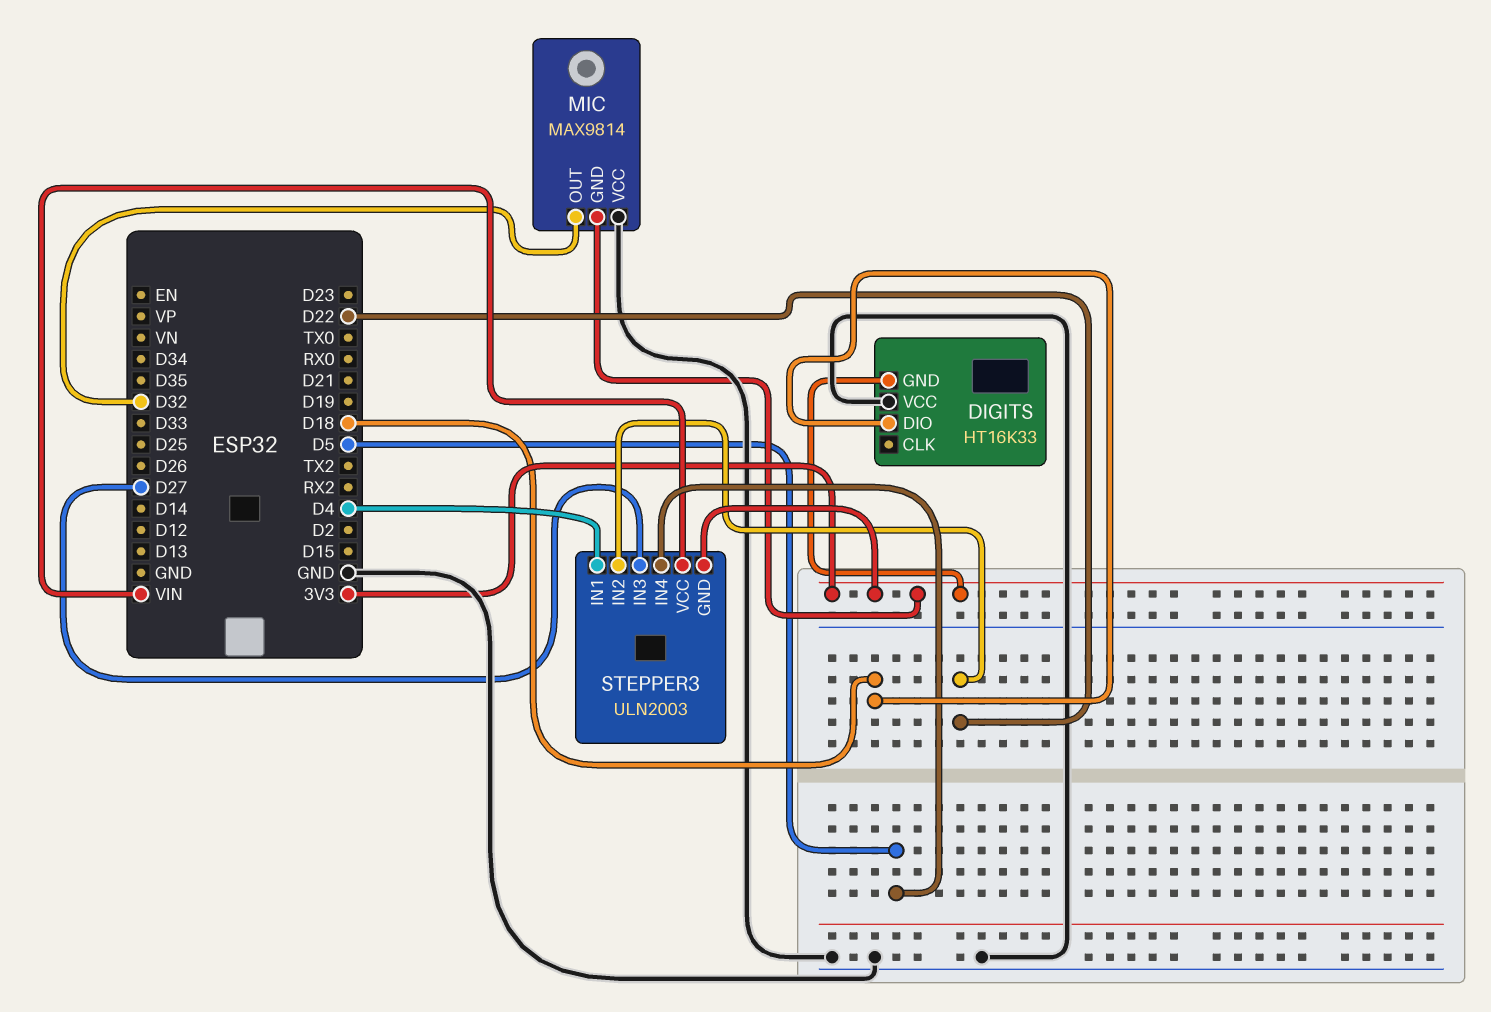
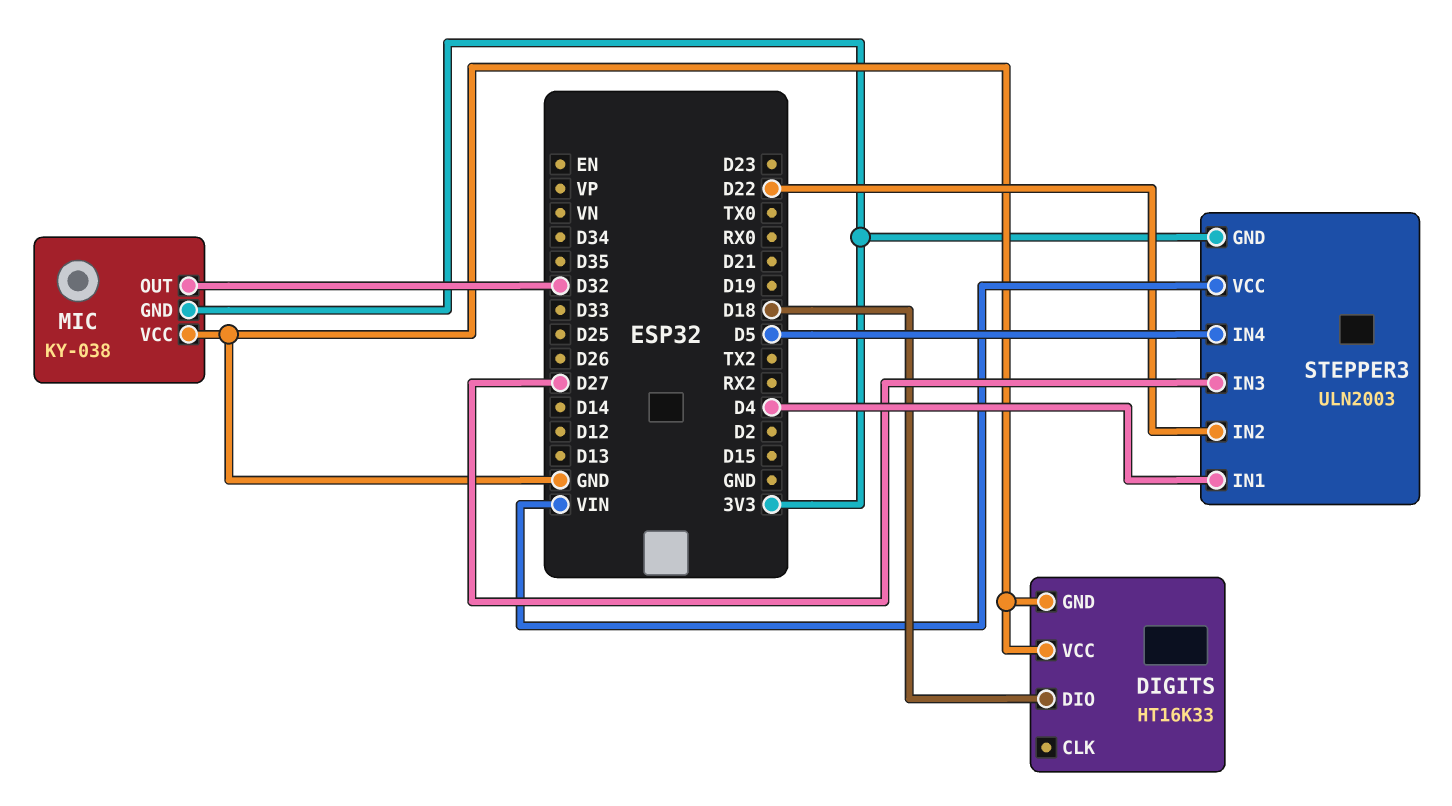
DIGITS pin GND: 3V3 -> GND
MIC: MAX9814 -> KY-038

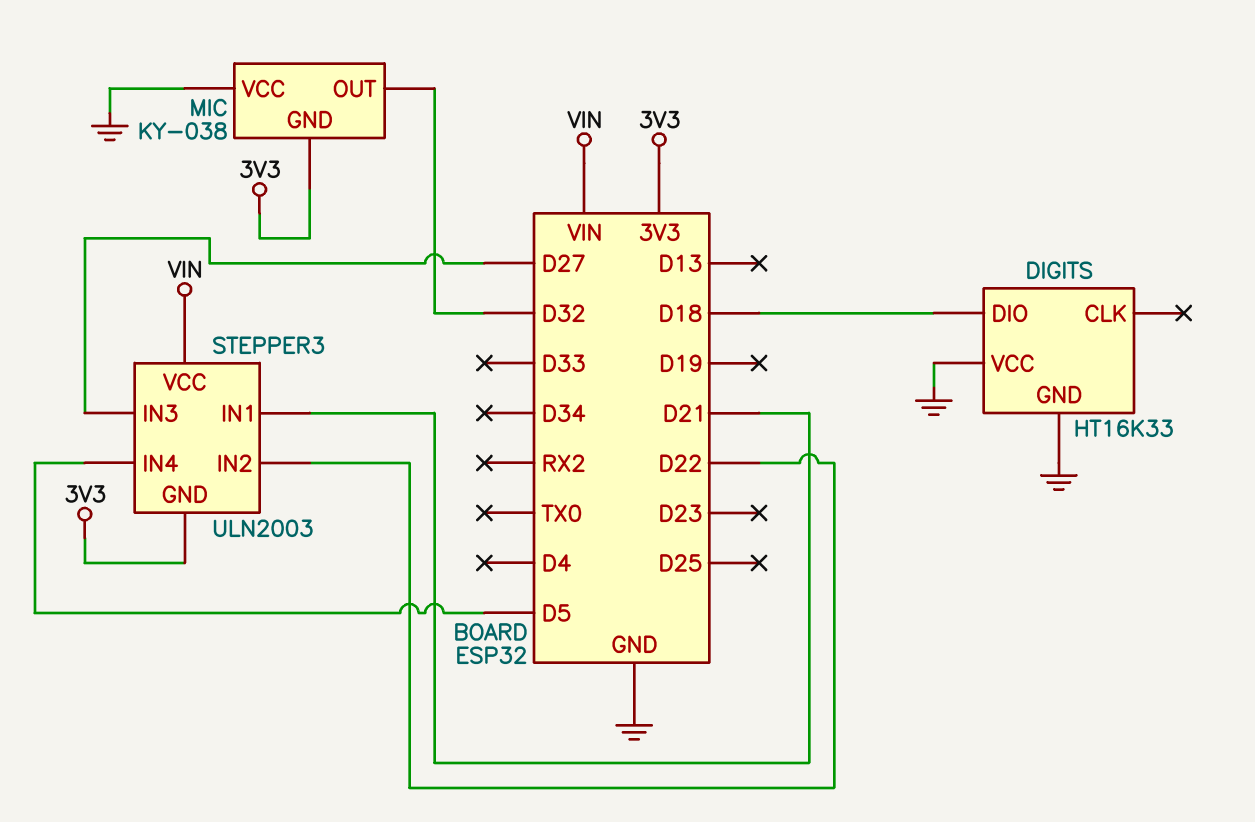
STEPPER3 pin IN1: D4 -> D21

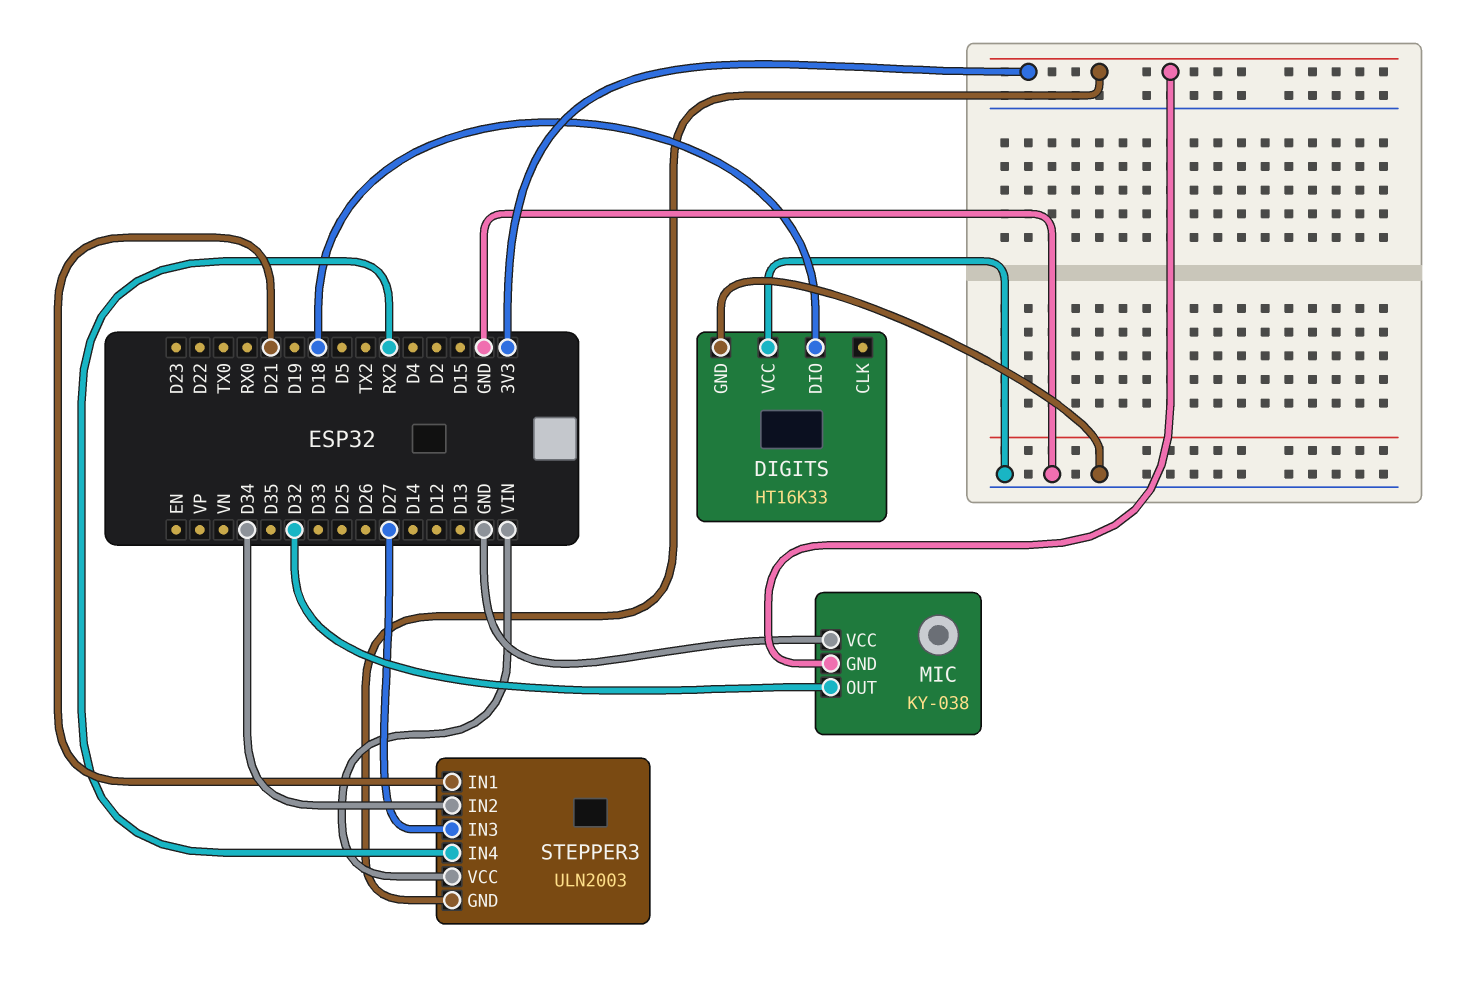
STEPPER3 pin IN2: D22 -> D34
STEPPER3 pin IN4: D5 -> RX2

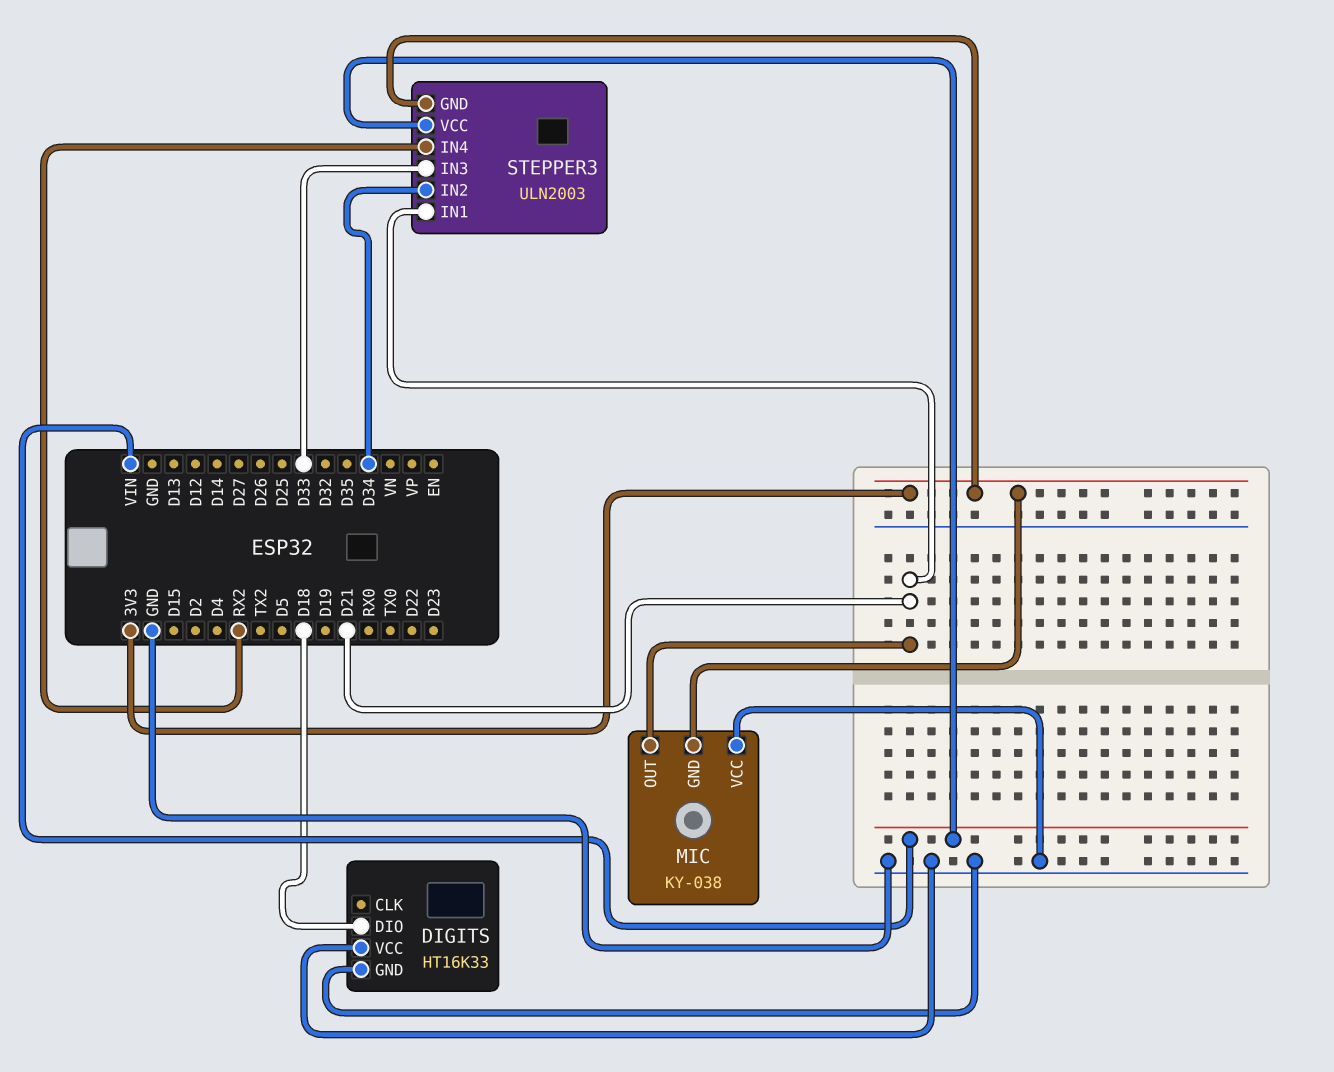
MIC pin OUT: D32 -> D21
STEPPER3 pin IN3: D27 -> D33

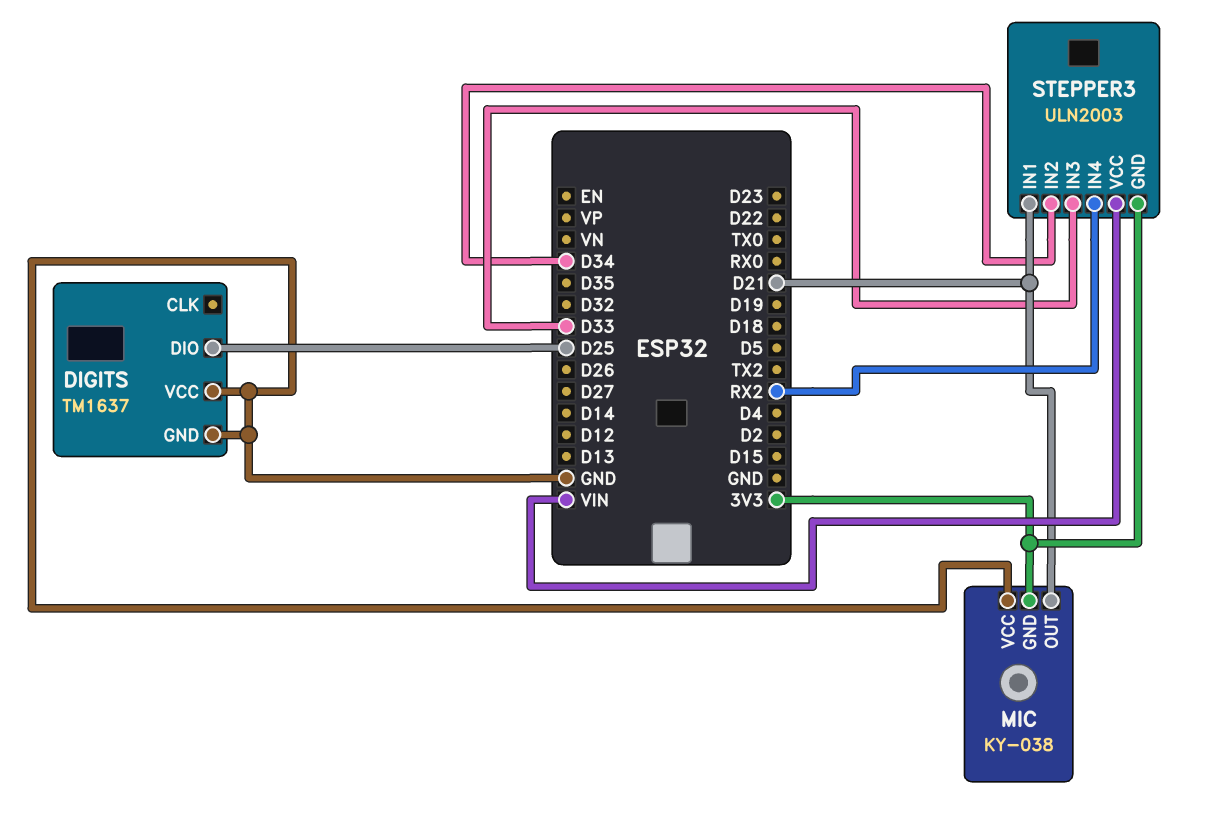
DIGITS: HT16K33 -> TM1637
DIGITS pin DIO: D18 -> D25

